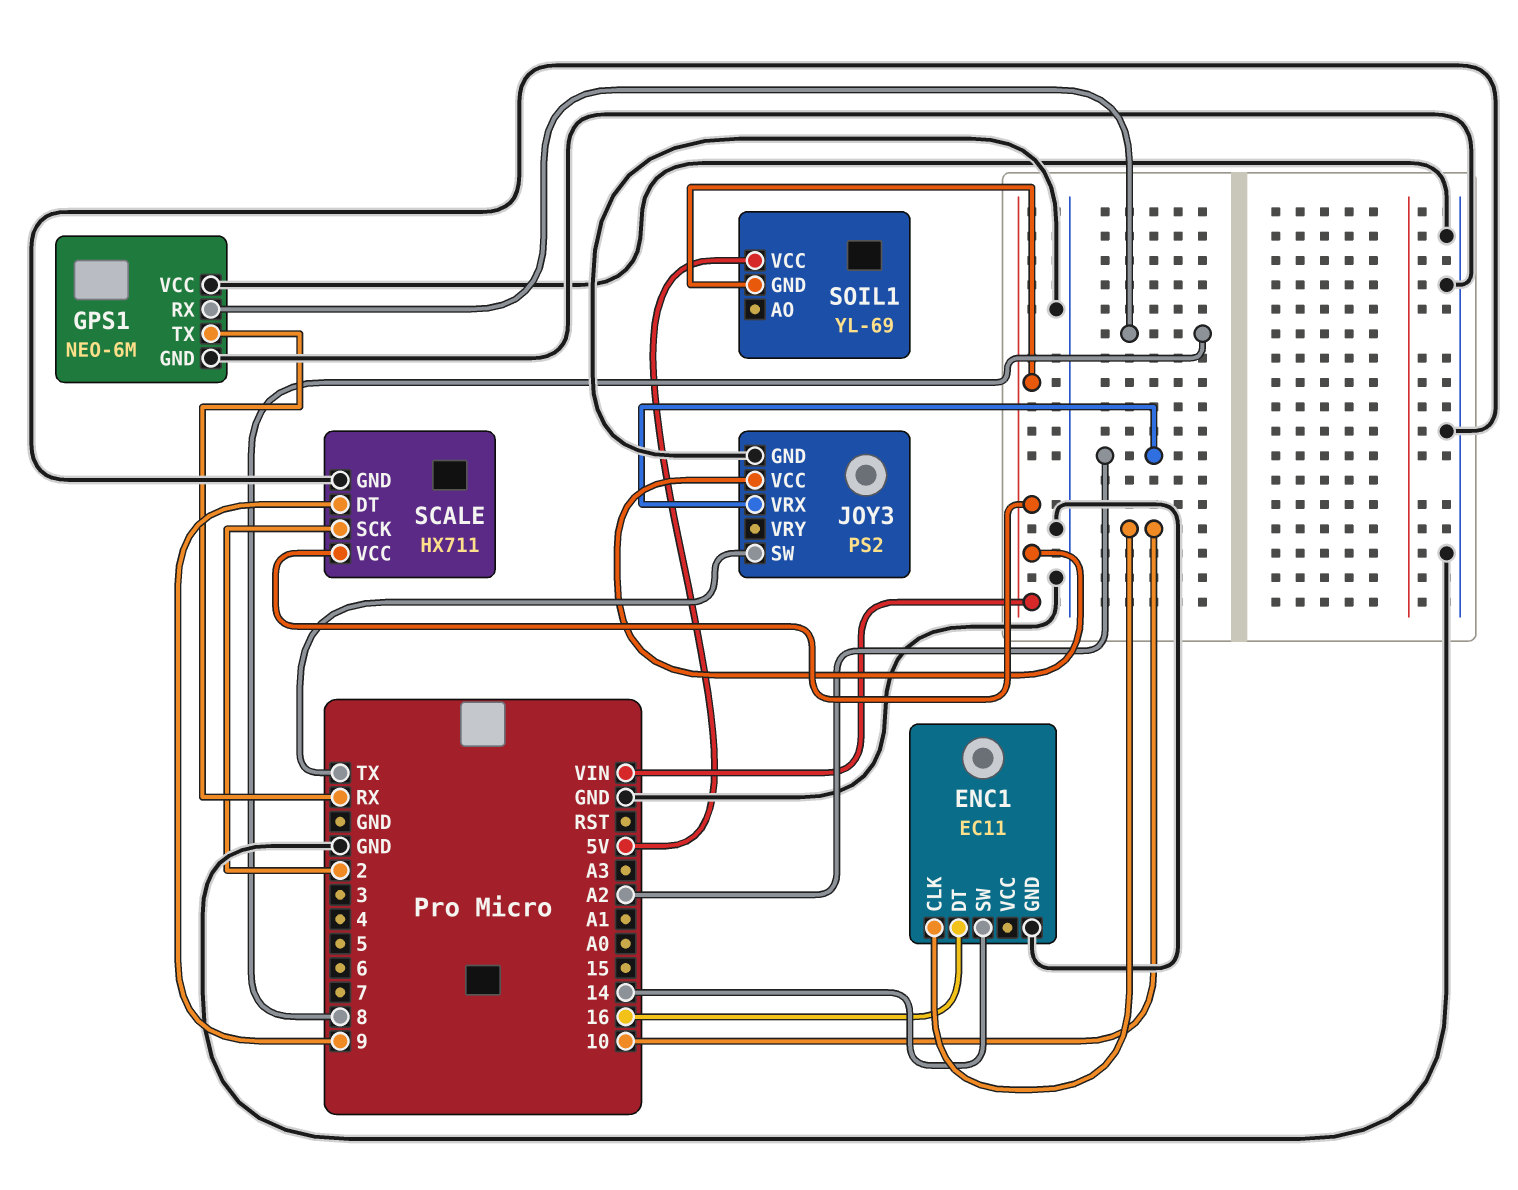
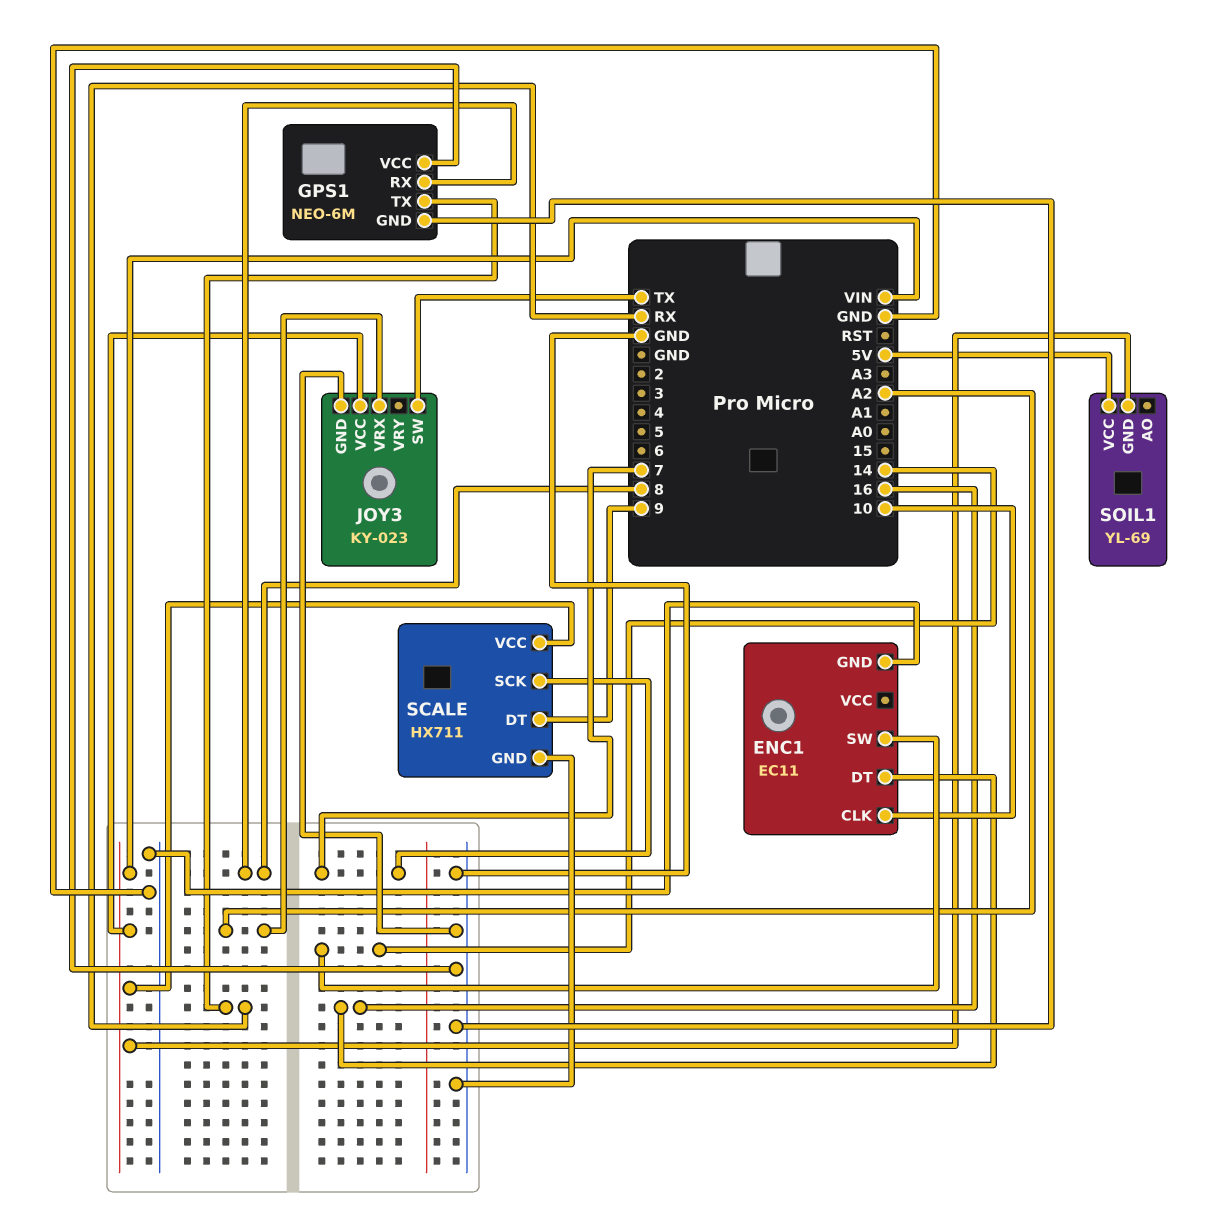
JOY3: PS2 -> KY-023
SCALE pin SCK: 2 -> 7

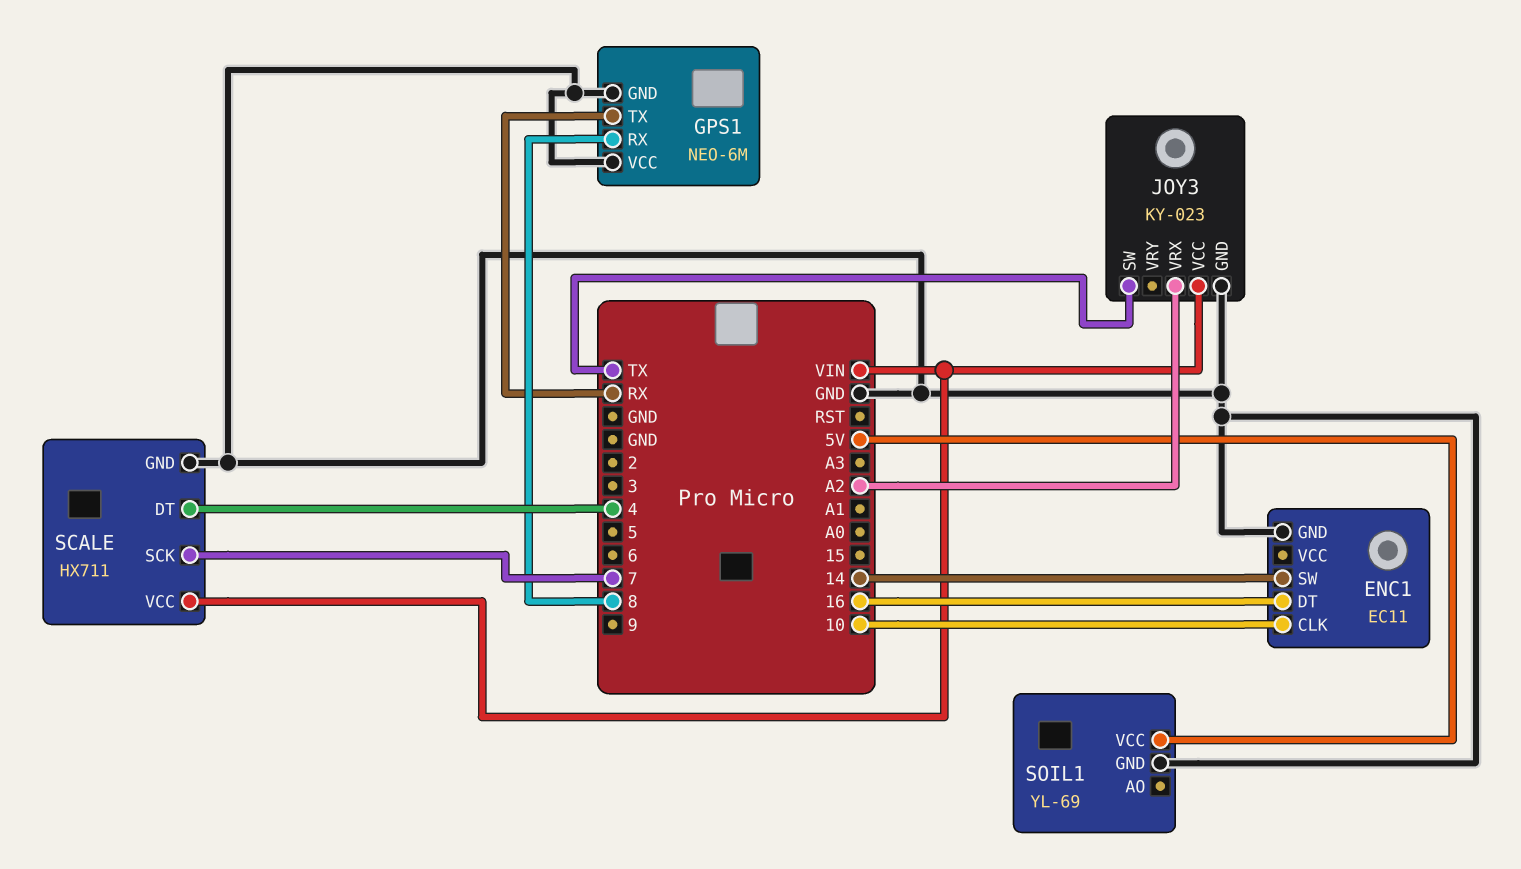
SCALE pin DT: 9 -> 4
SOIL1 pin GND: VIN -> GND

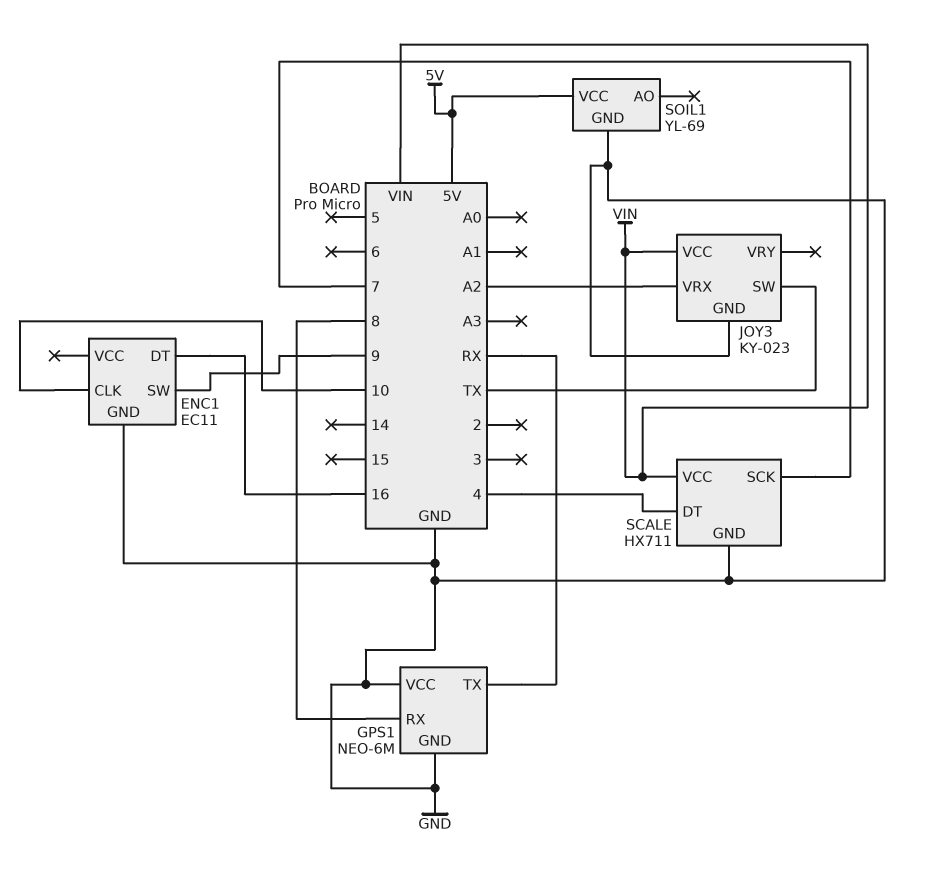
ENC1 pin SW: 14 -> 9

